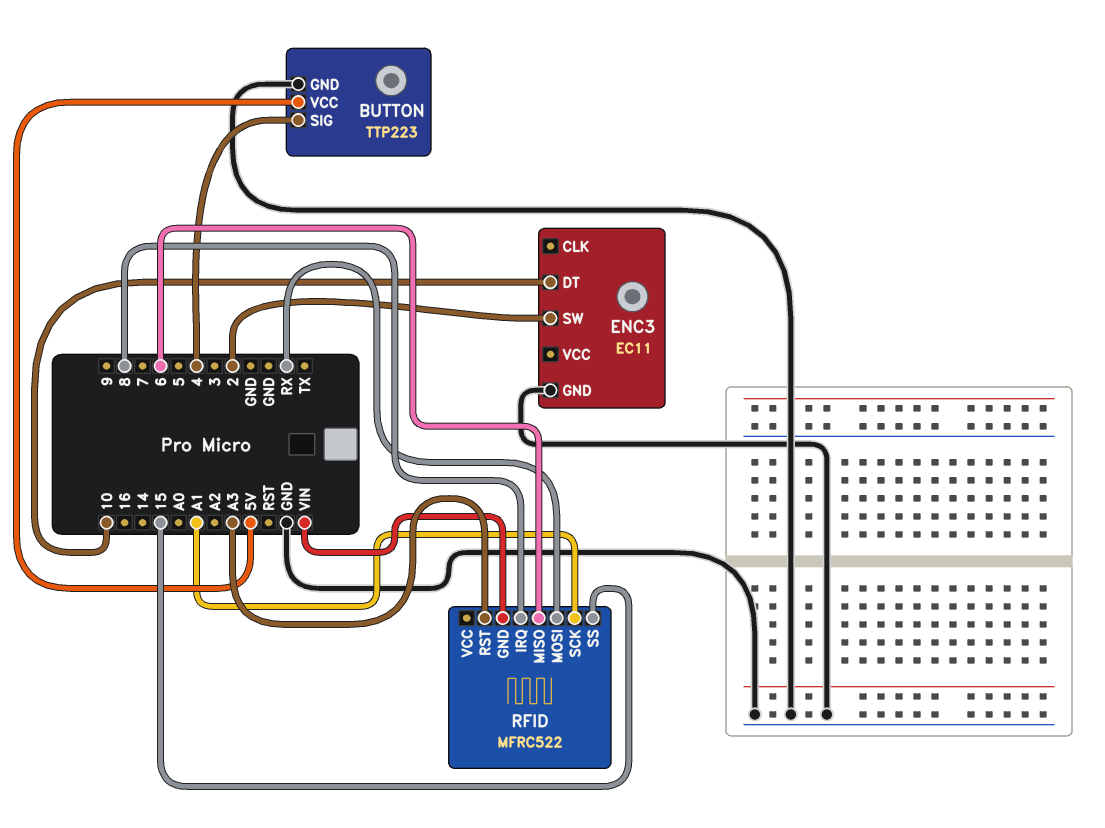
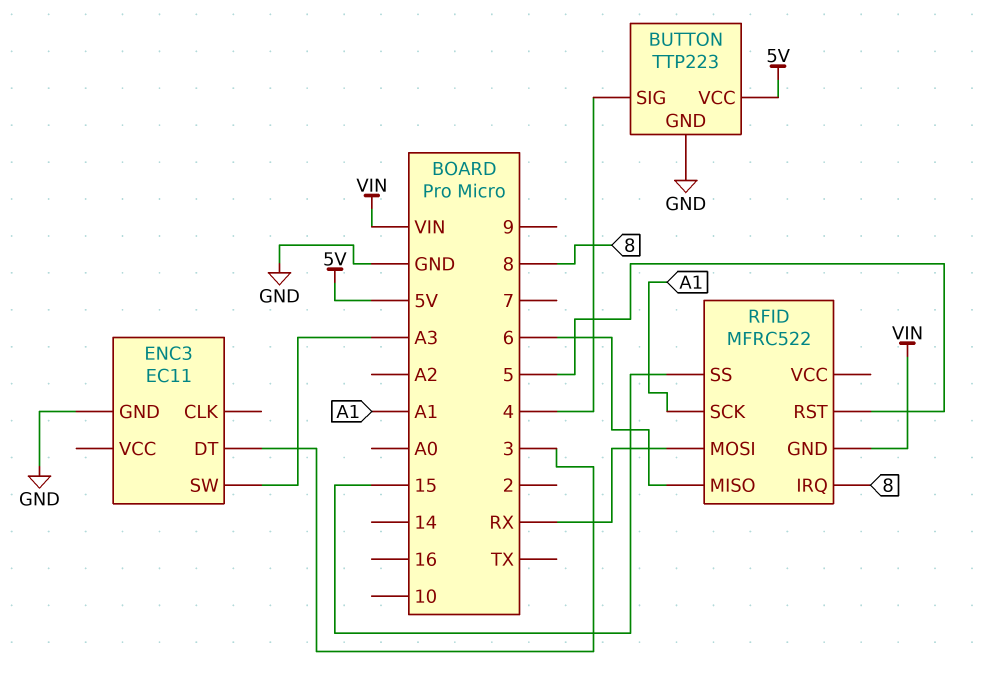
ENC3 pin DT: 10 -> 3
ENC3 pin SW: 2 -> A3
RFID pin RST: A3 -> 5

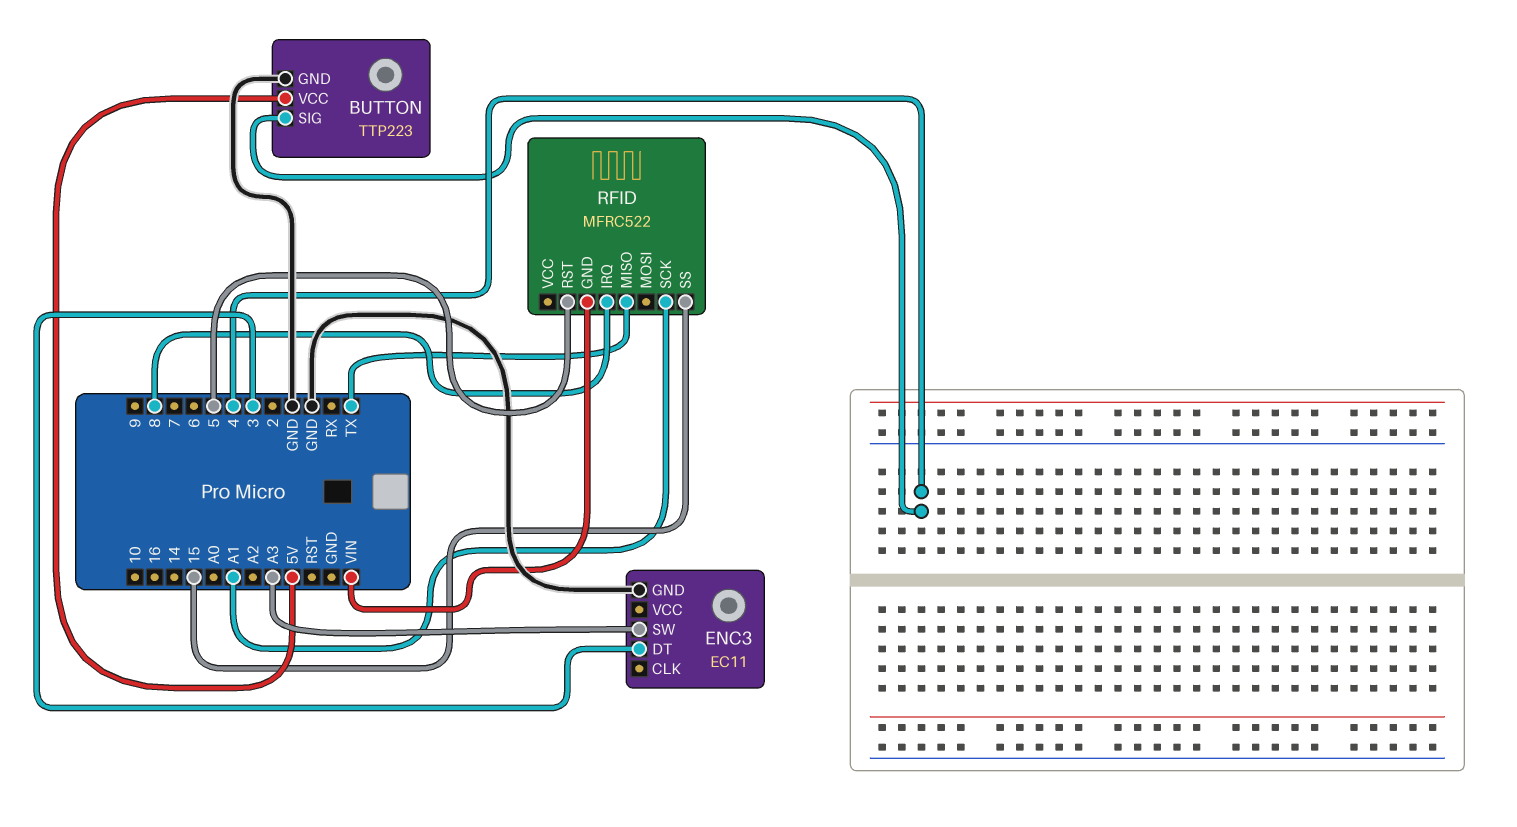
RFID pin MISO: 6 -> TX
RFID pin MOSI: RX -> none

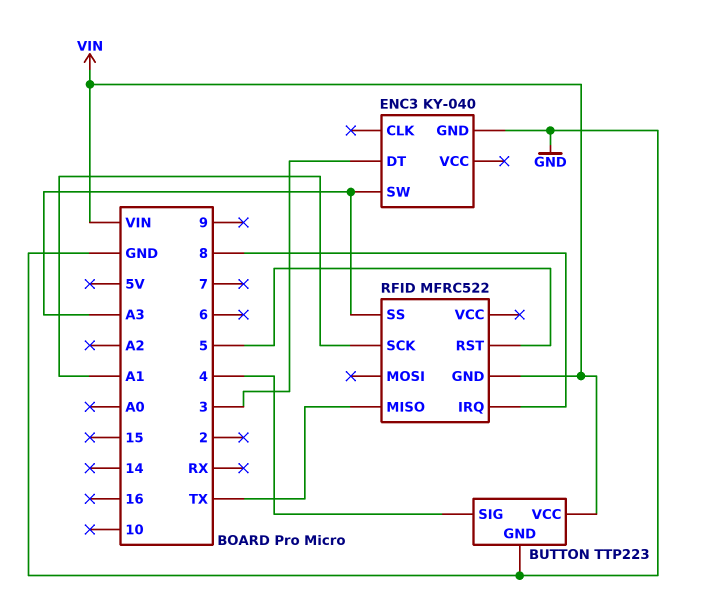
BUTTON pin VCC: 5V -> VIN
ENC3: EC11 -> KY-040
RFID pin SS: 15 -> A3

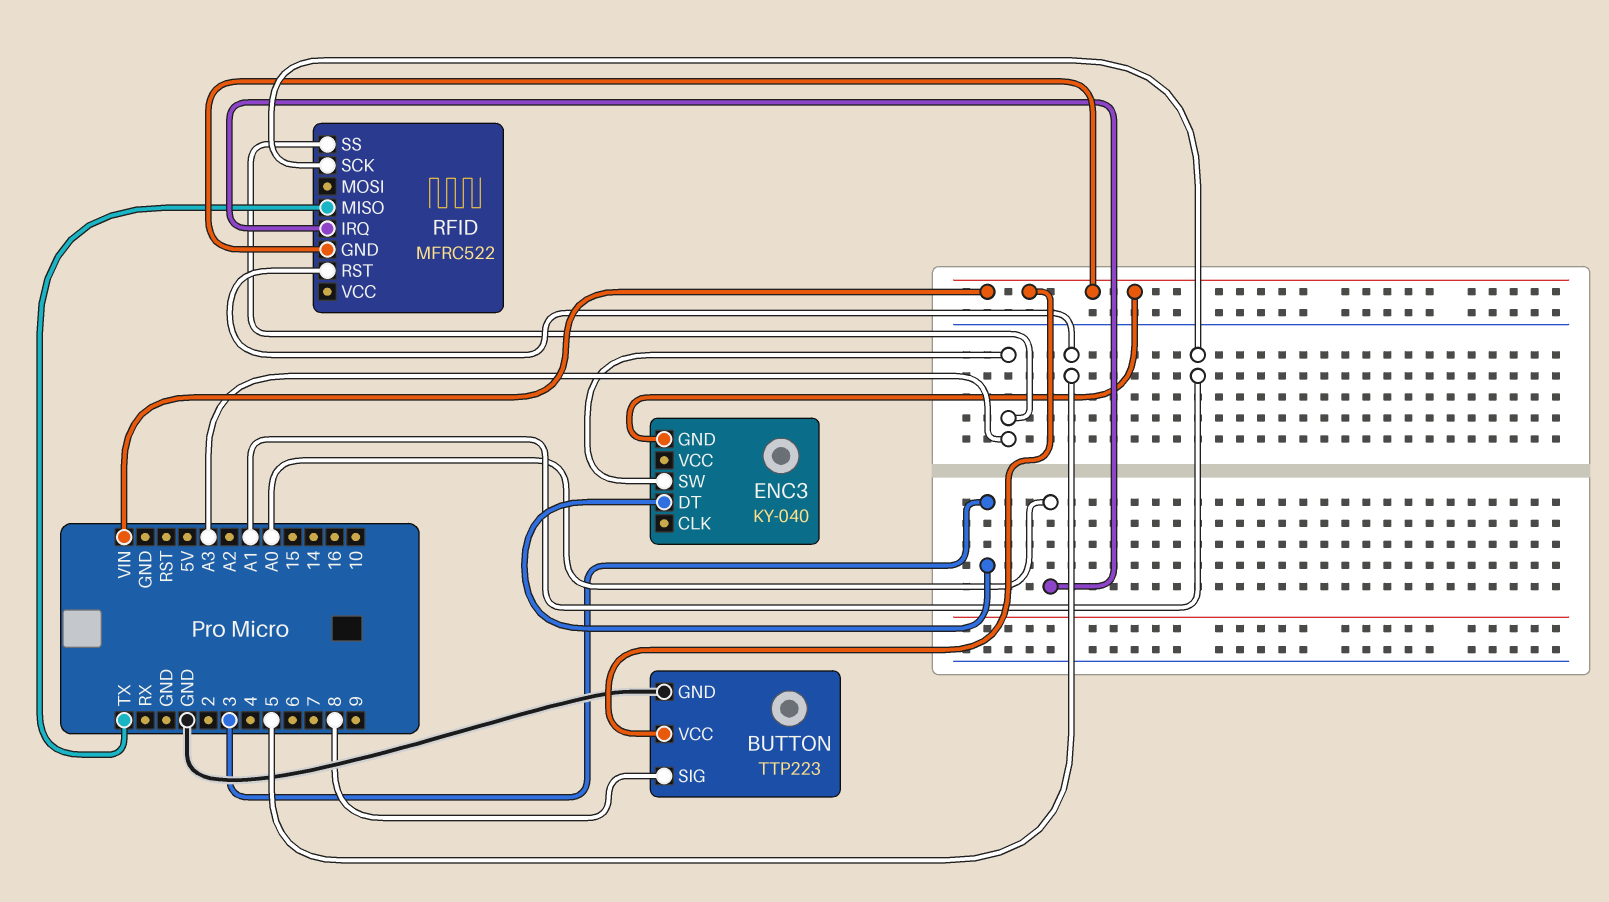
BUTTON pin SIG: 4 -> 8
ENC3 pin GND: GND -> VIN
RFID pin IRQ: 8 -> A0

